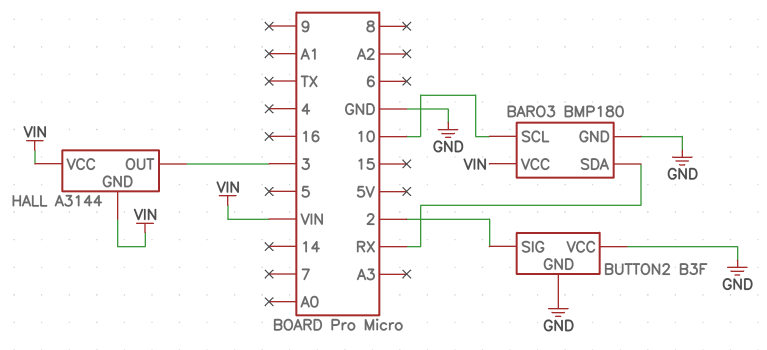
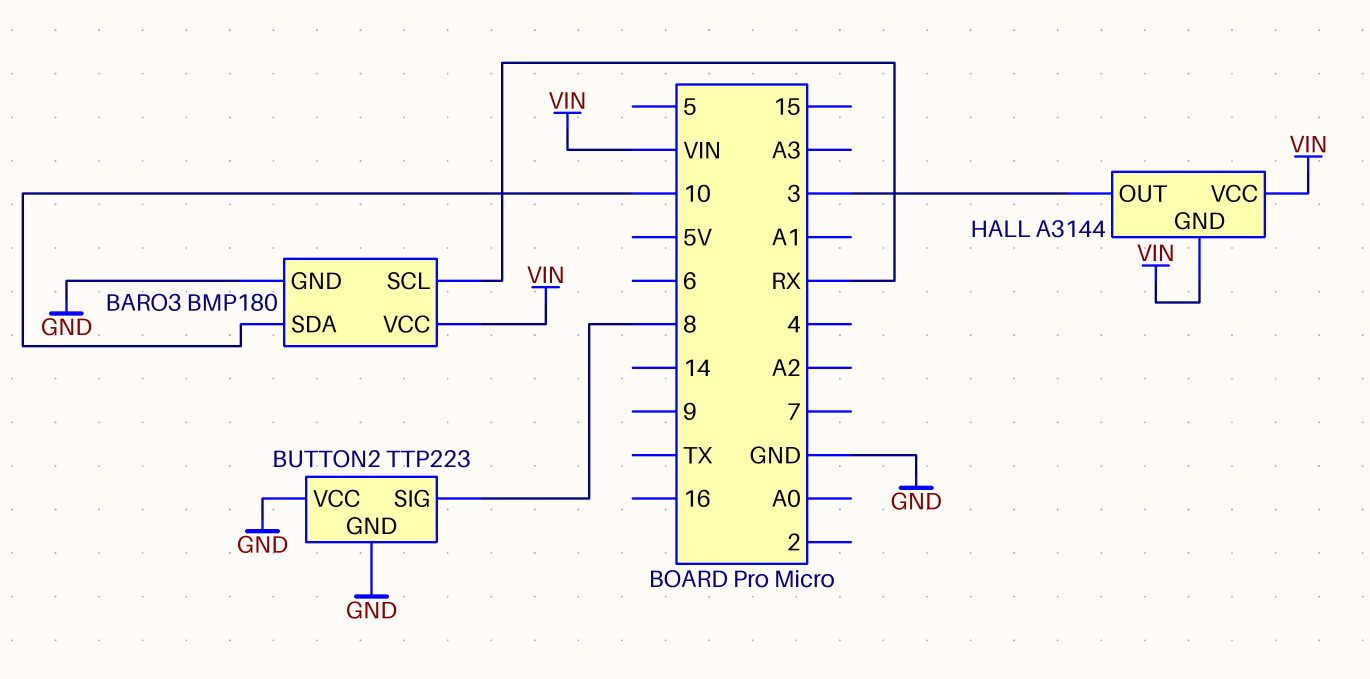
BARO3 pin SCL: 10 -> RX
BARO3 pin SDA: RX -> 10
BUTTON2: B3F -> TTP223
BUTTON2 pin SIG: 2 -> 8

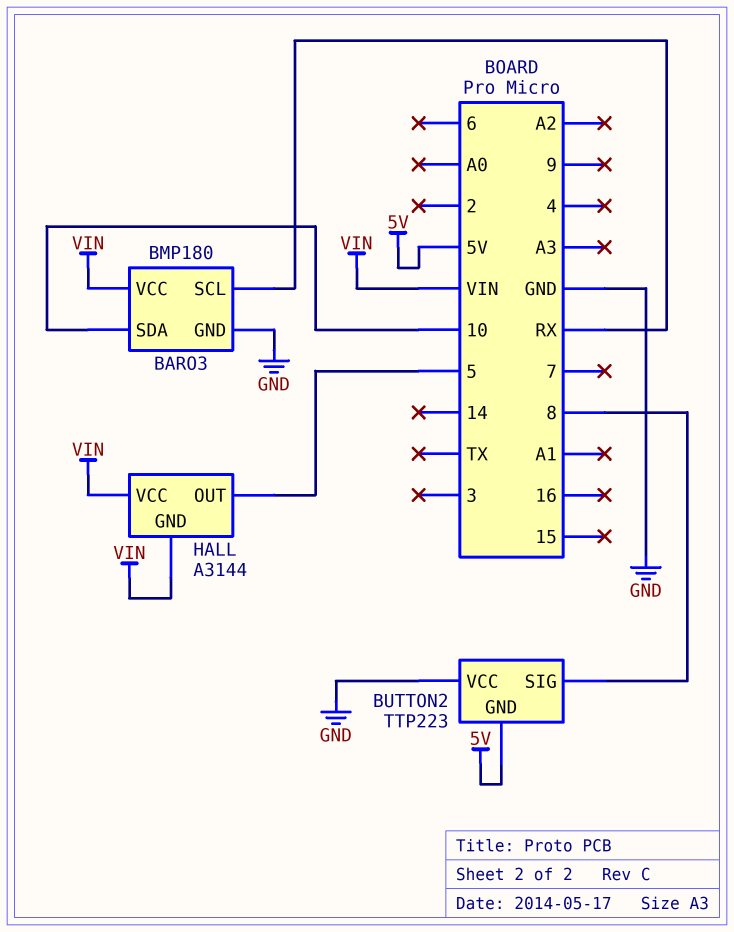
BUTTON2 pin GND: GND -> 5V
HALL pin OUT: 3 -> 5

